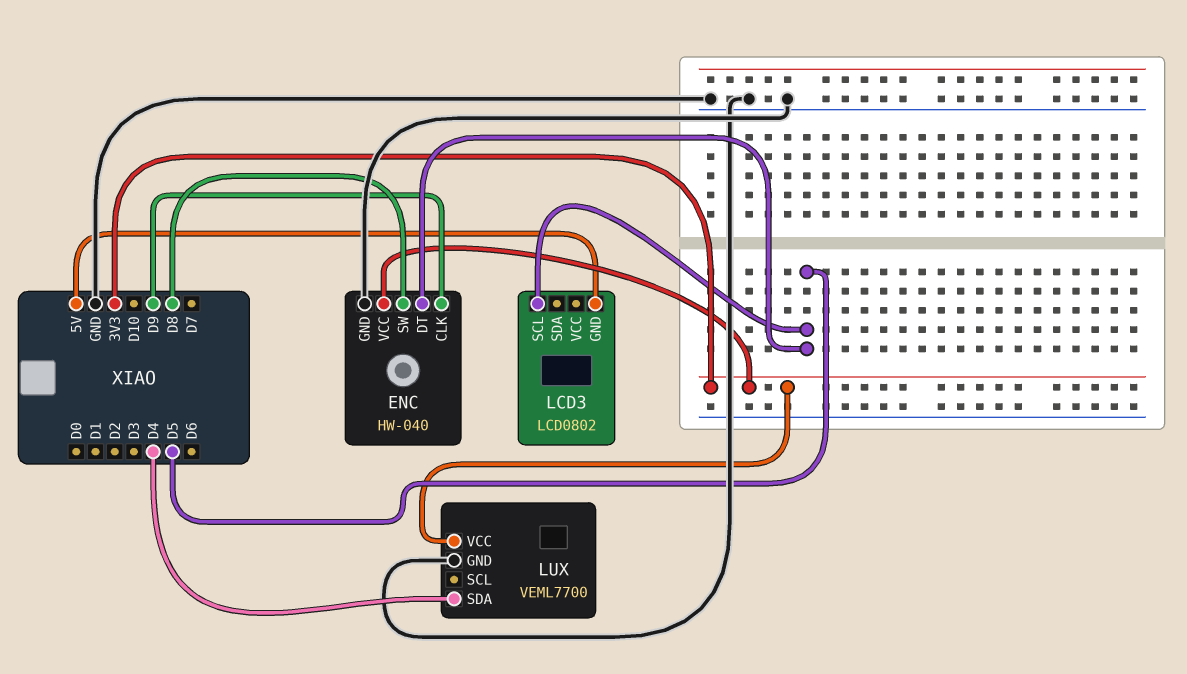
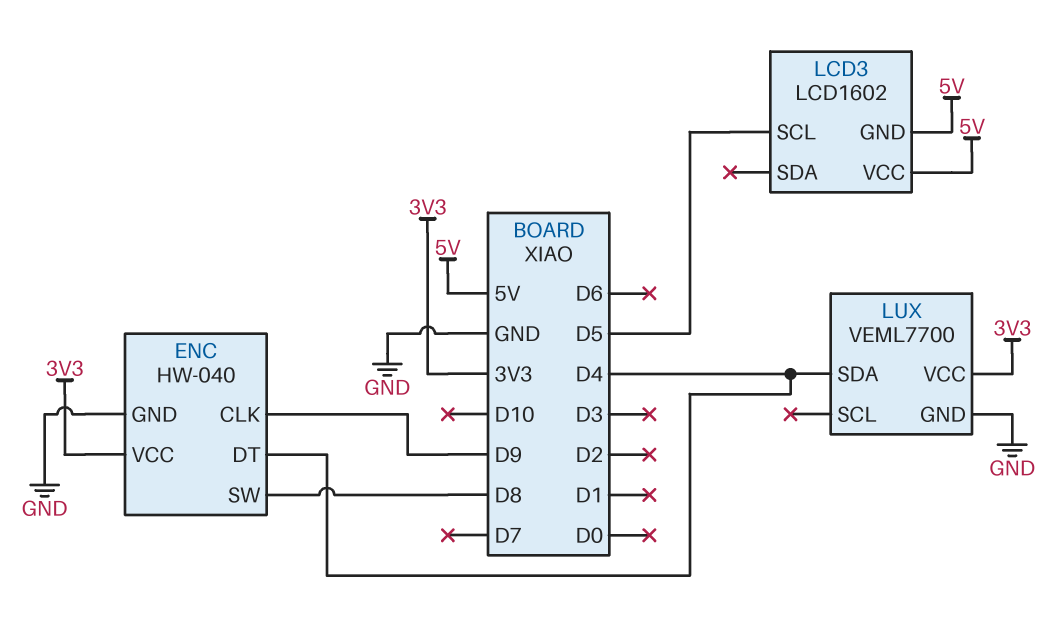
ENC pin DT: D5 -> D4
LCD3: LCD0802 -> LCD1602
LCD3 pin VCC: none -> 5V

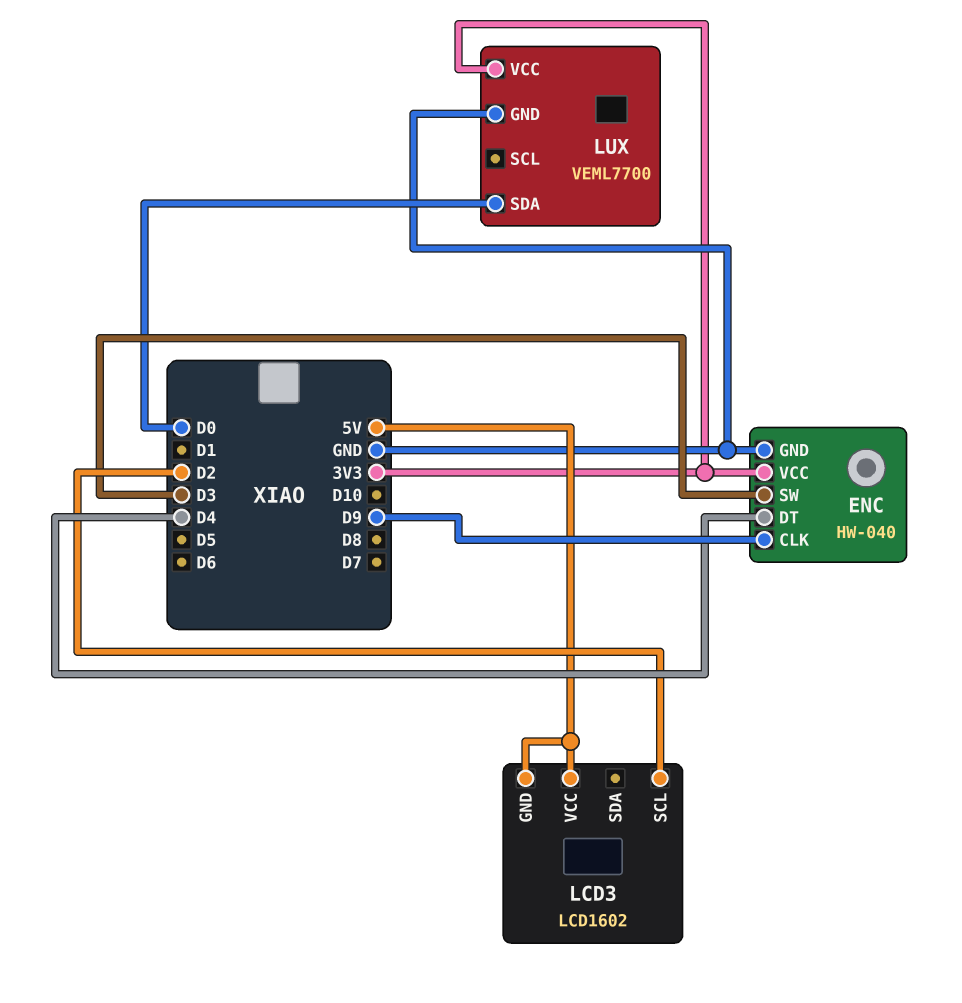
ENC pin SW: D8 -> D3
LCD3 pin SCL: D5 -> D2
LUX pin SDA: D4 -> D0

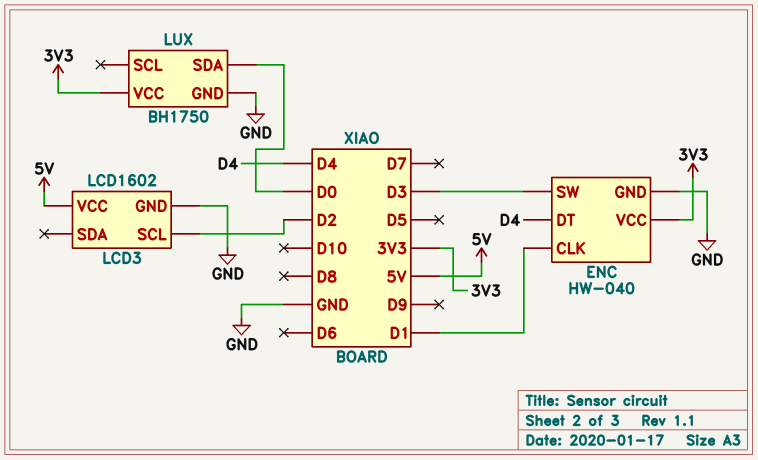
ENC pin CLK: D9 -> D1
LCD3 pin GND: 5V -> GND
LUX: VEML7700 -> BH1750

